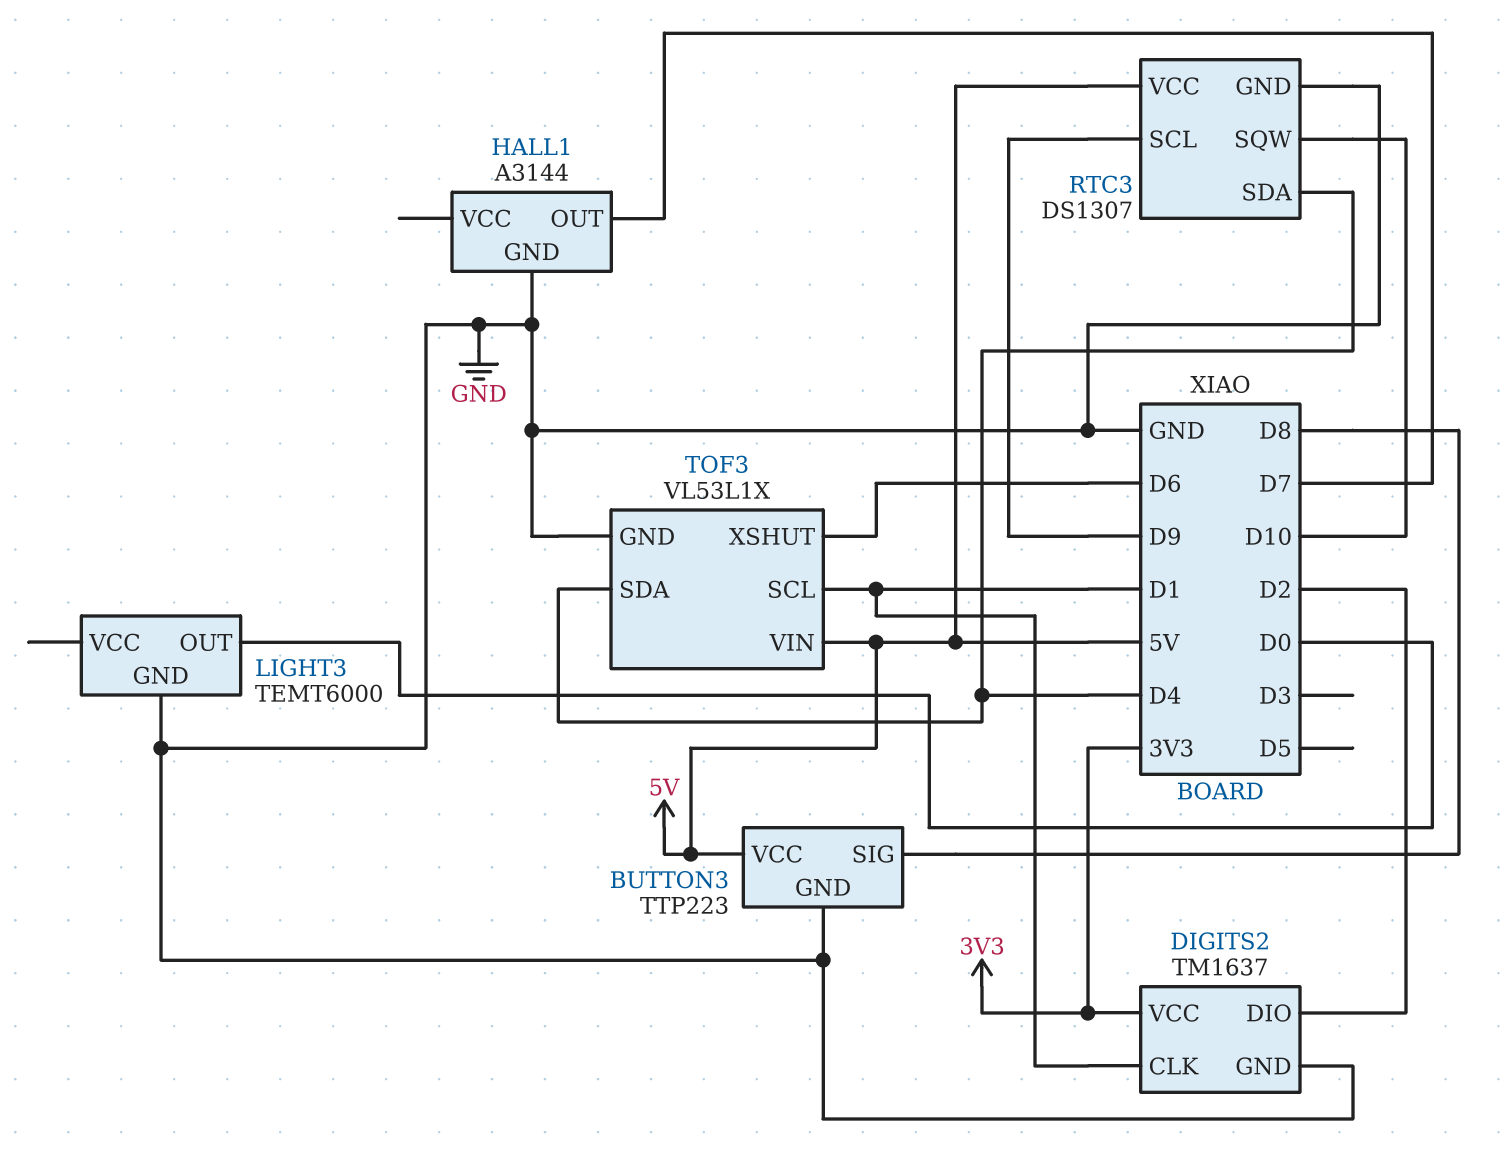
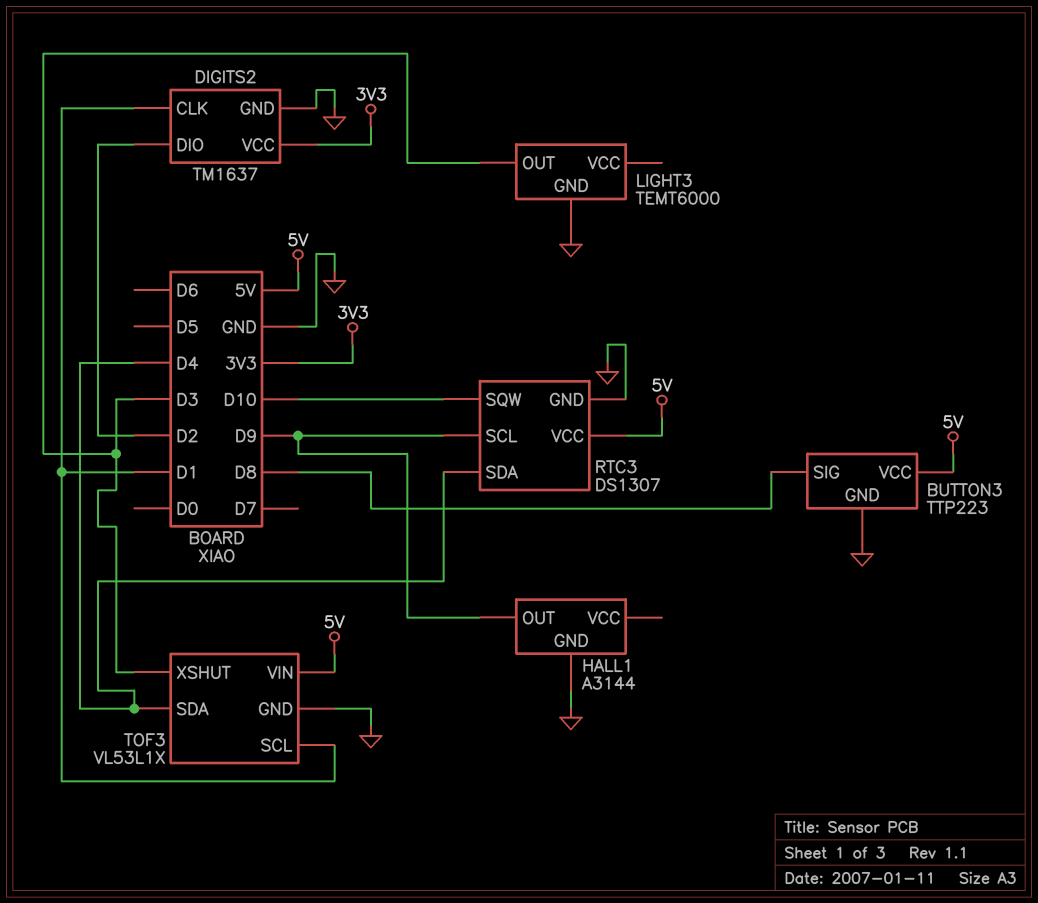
HALL1 pin OUT: D7 -> D9
LIGHT3 pin OUT: D0 -> D3
TOF3 pin XSHUT: D6 -> D3

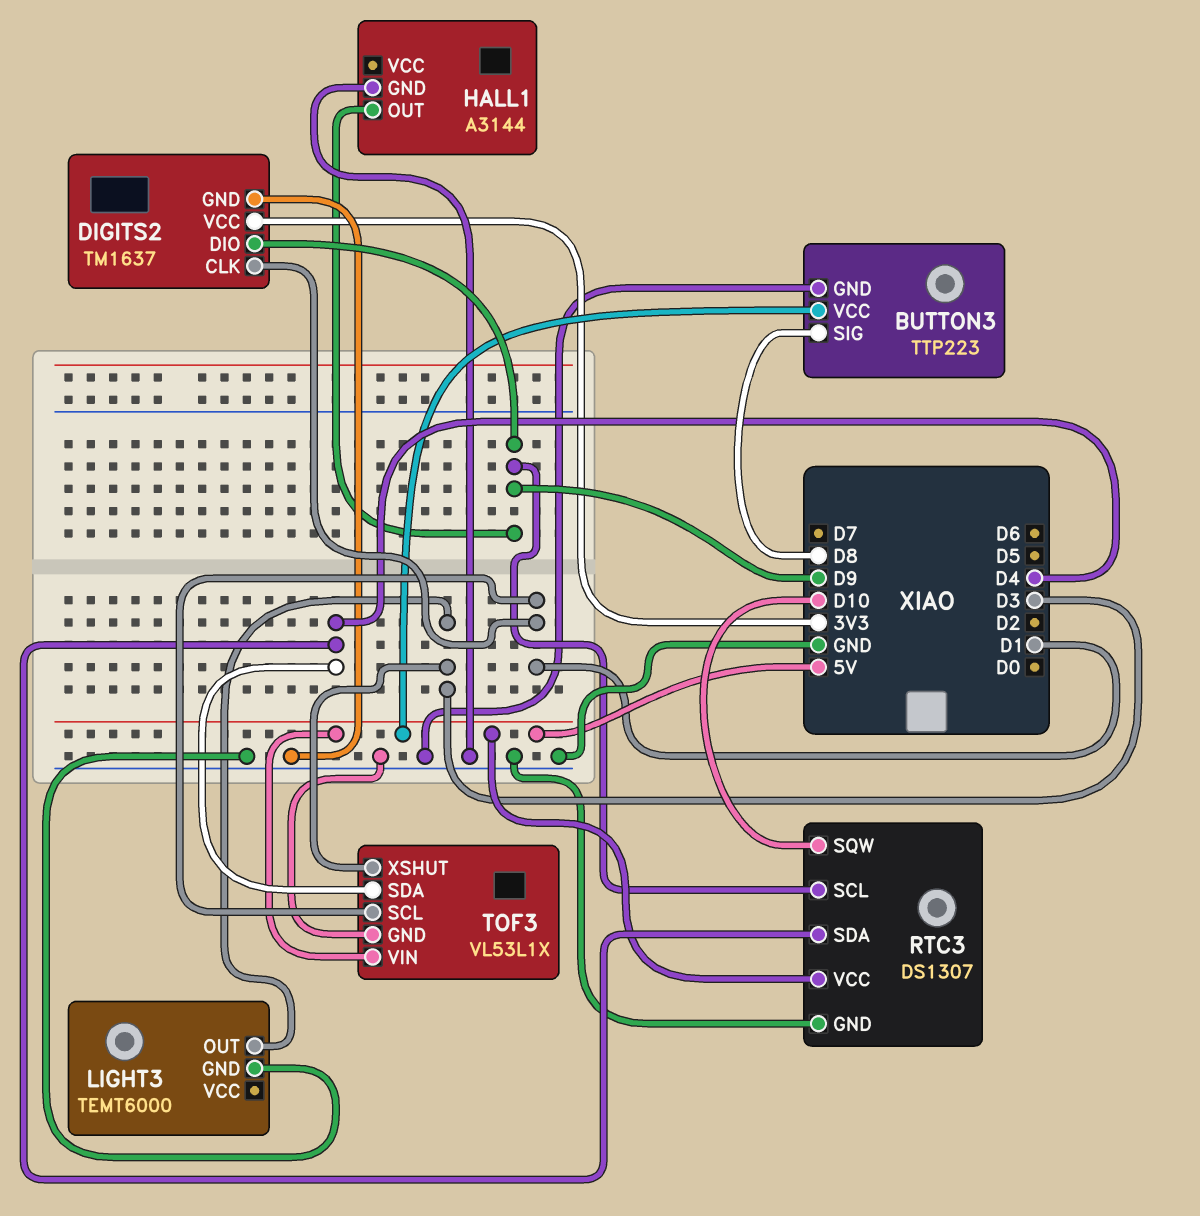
DIGITS2 pin DIO: D2 -> D9

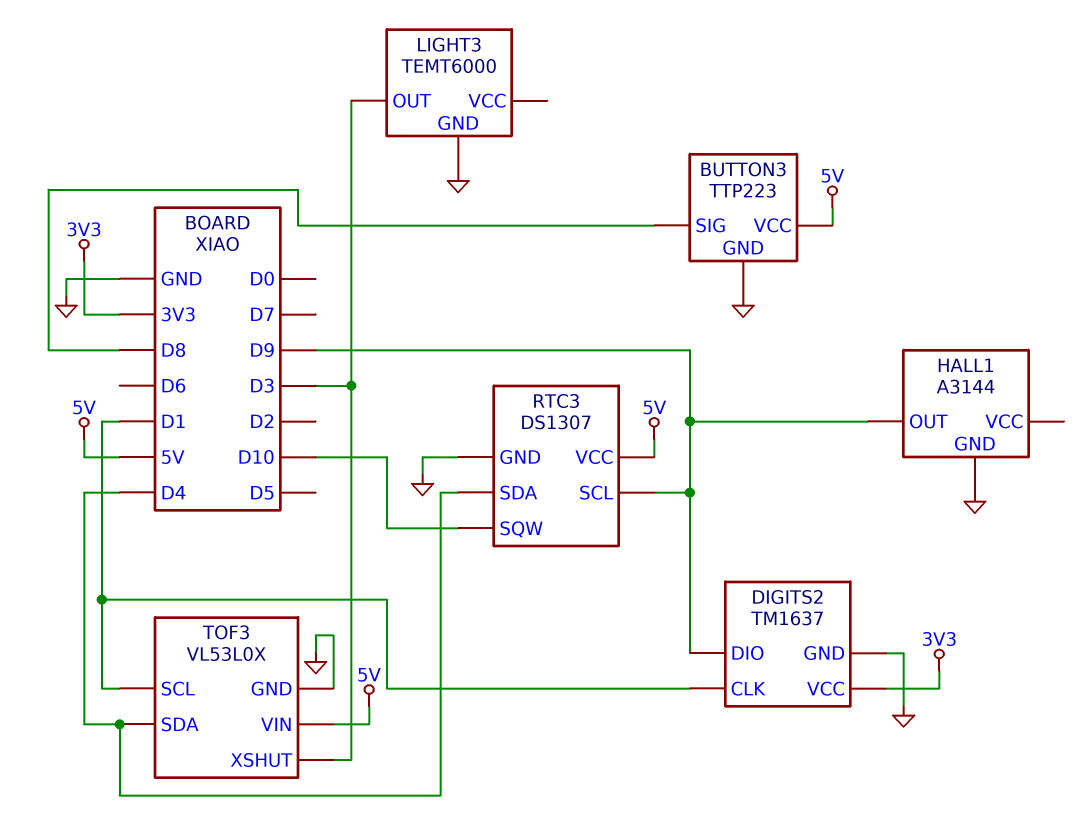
TOF3: VL53L1X -> VL53L0X

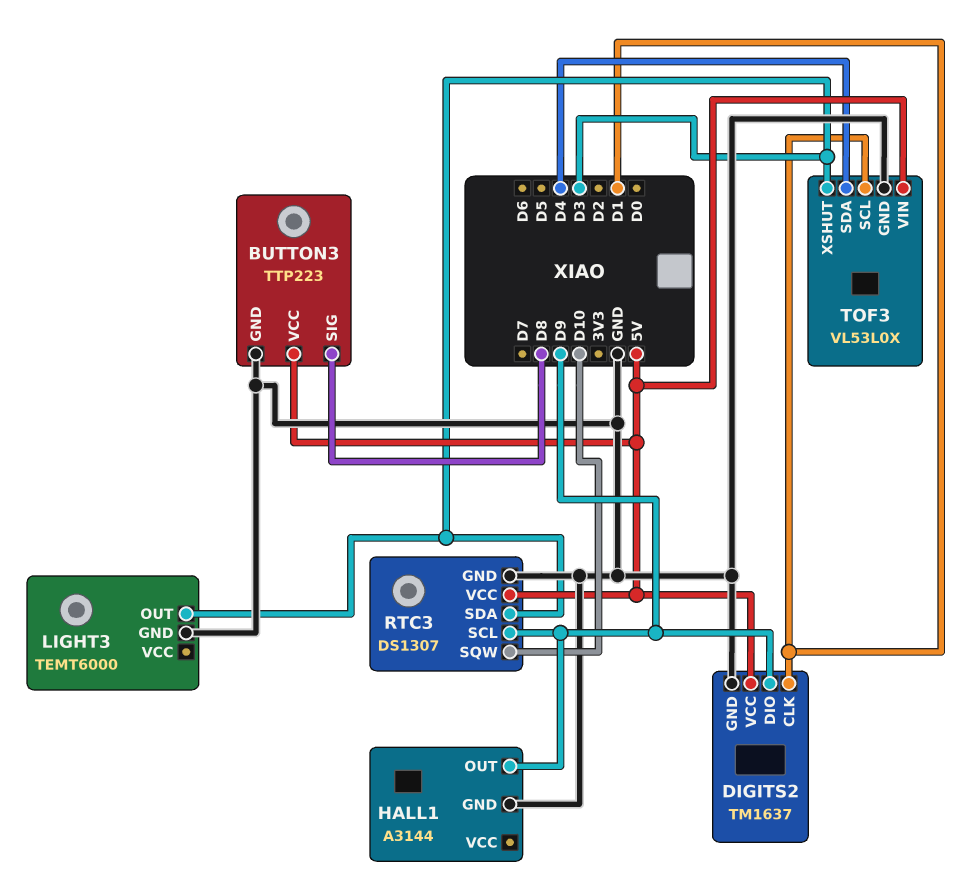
DIGITS2 pin VCC: 3V3 -> 5V
RTC3 pin SDA: D4 -> D3

